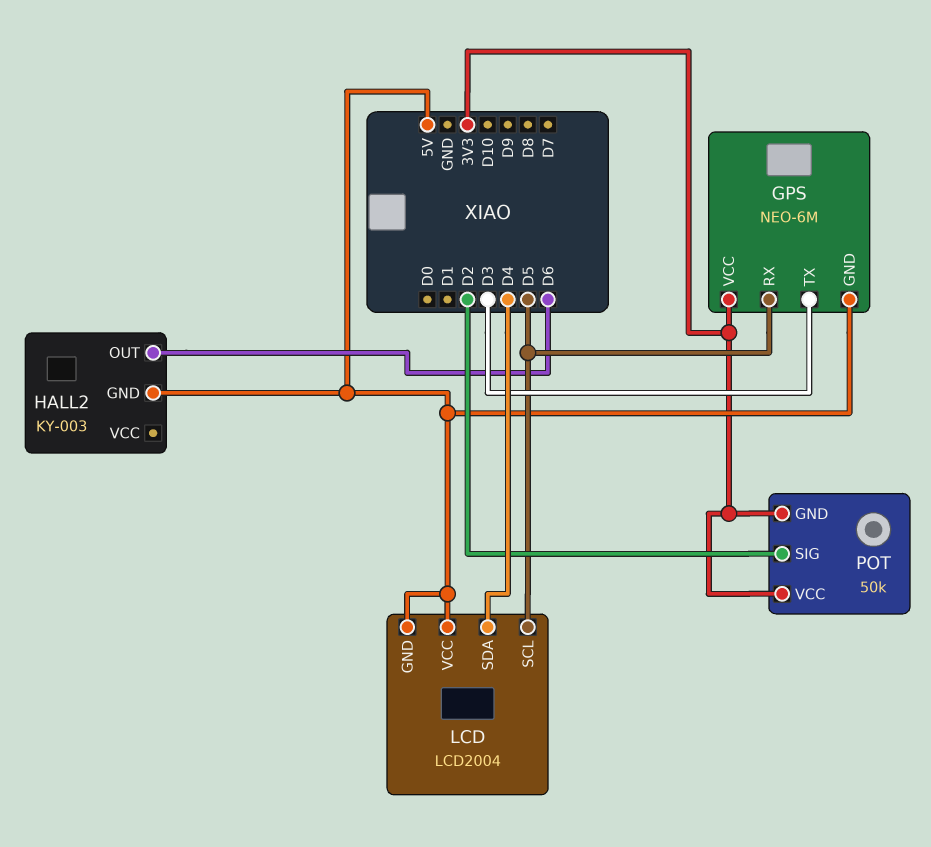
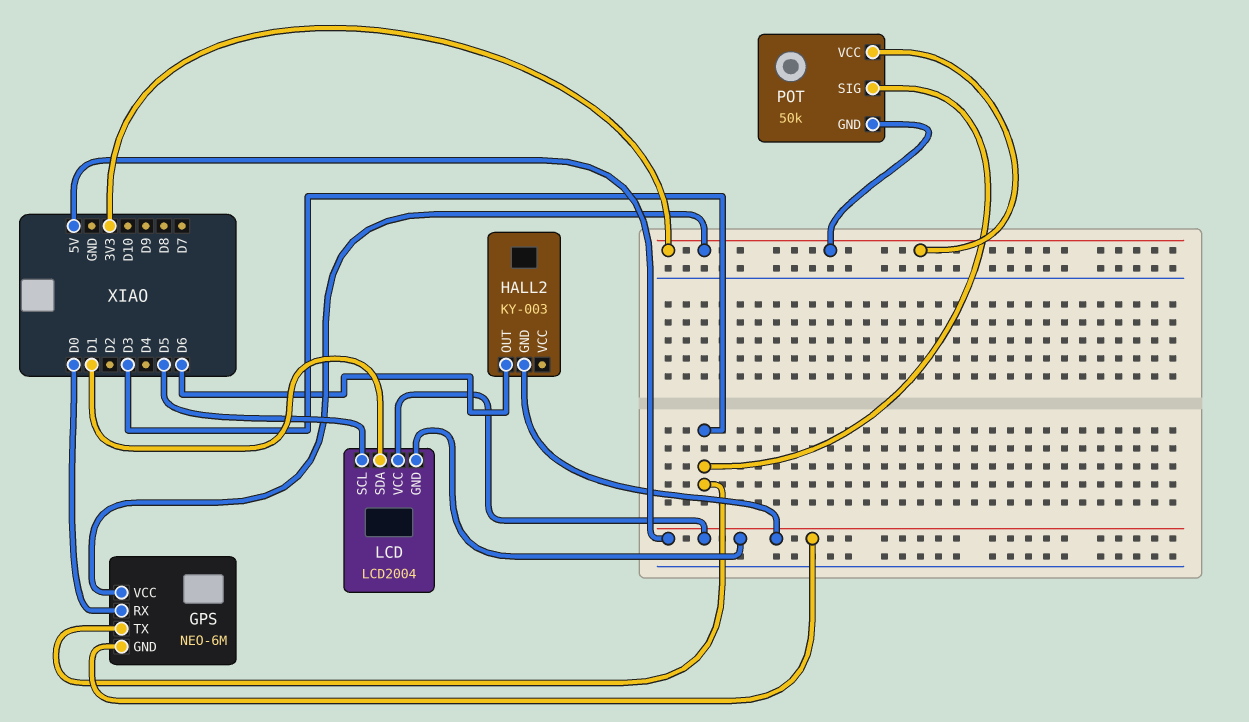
GPS pin RX: D5 -> D0
LCD pin SDA: D4 -> D1
POT pin SIG: D2 -> D3

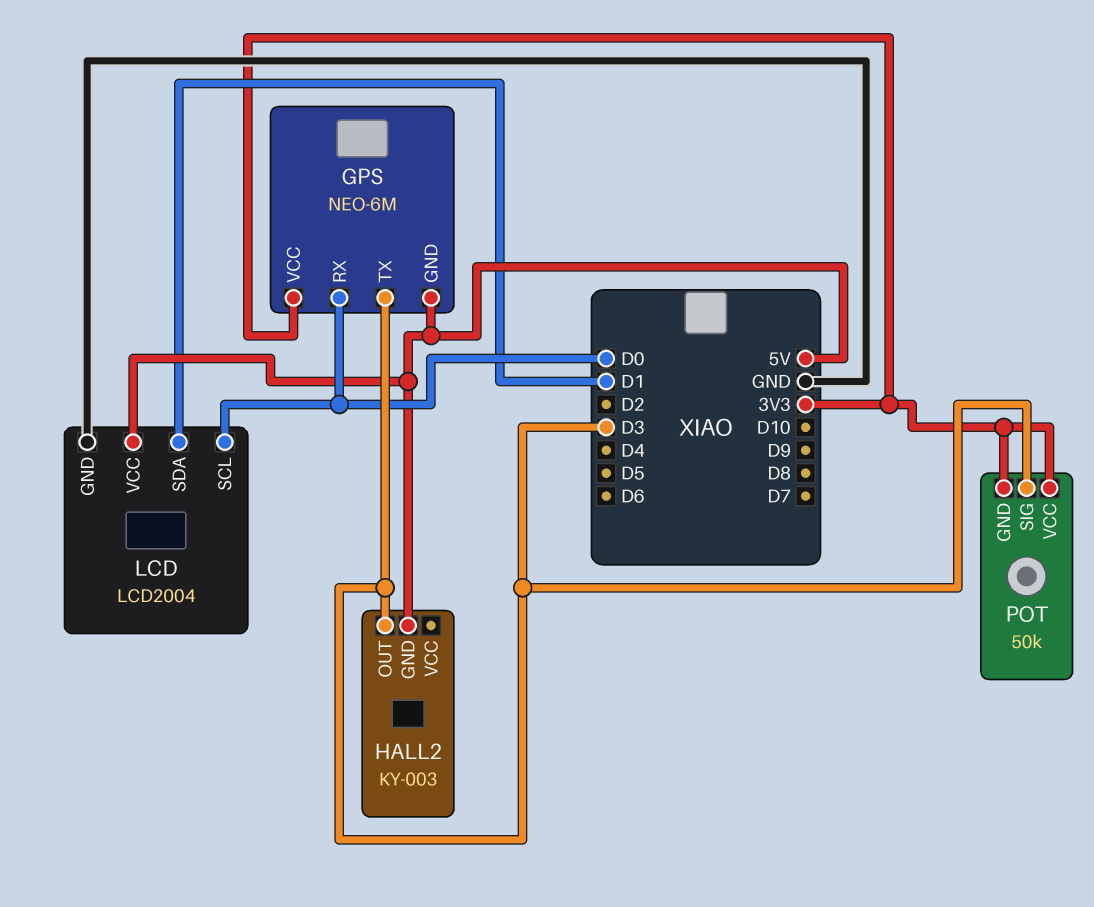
HALL2 pin OUT: D6 -> D3
LCD pin GND: 5V -> GND
LCD pin SCL: D5 -> D0

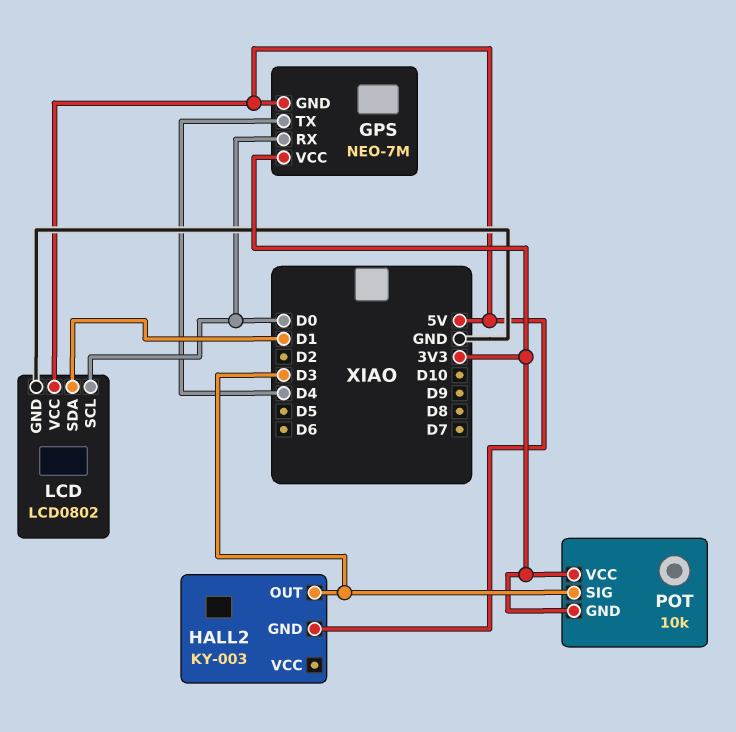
GPS: NEO-6M -> NEO-7M
GPS pin TX: D3 -> D4
LCD: LCD2004 -> LCD0802
POT: 50k -> 10k

